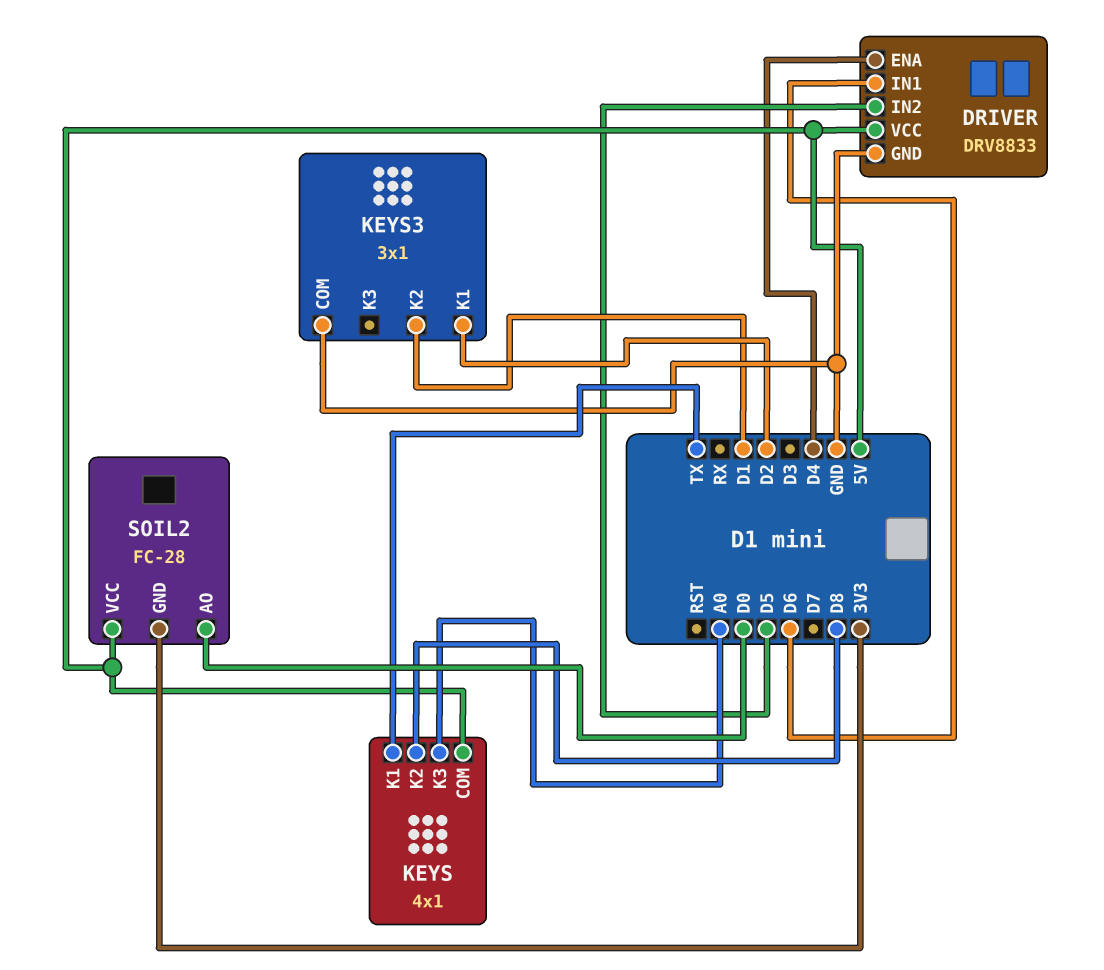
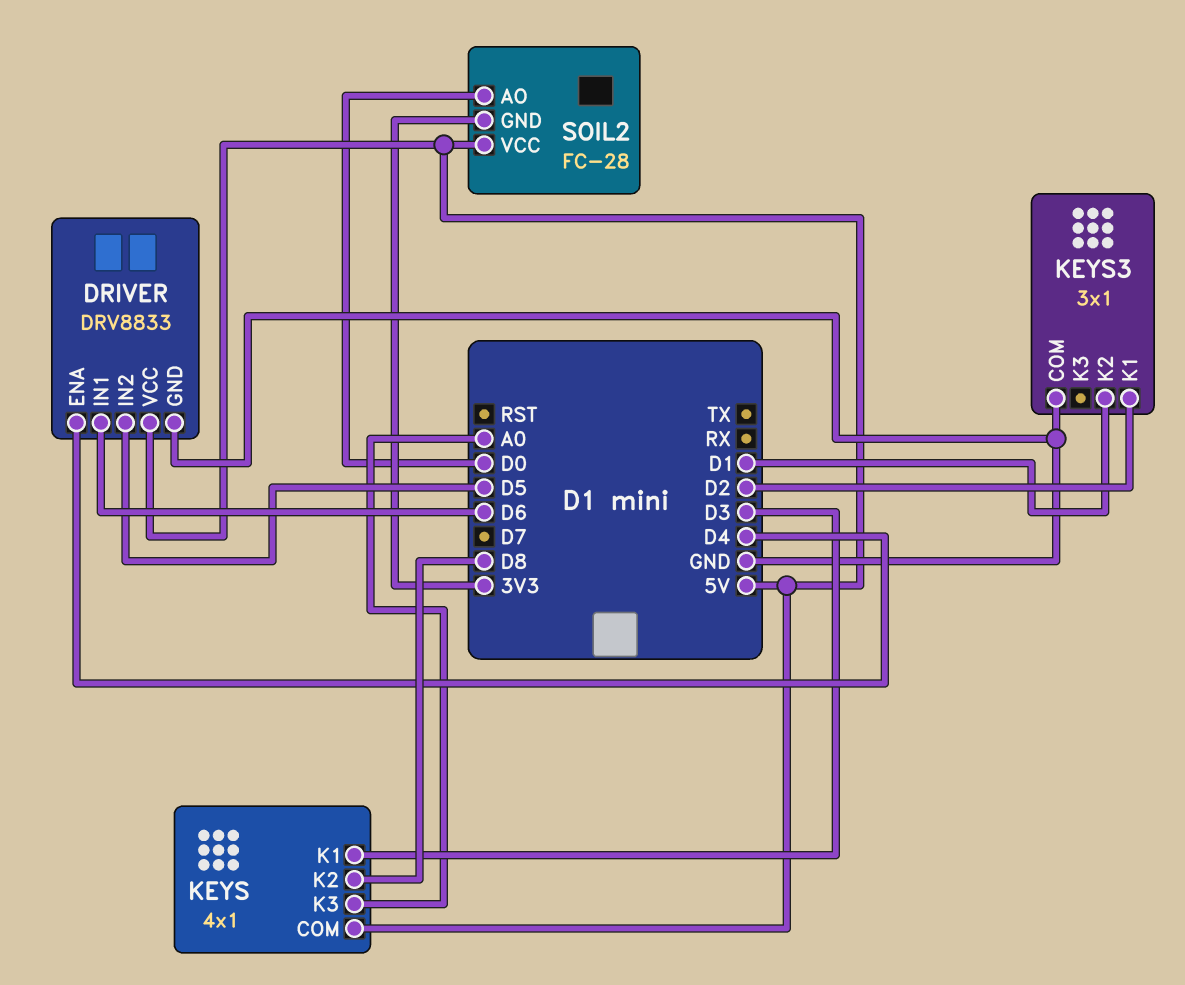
KEYS pin K1: TX -> D3

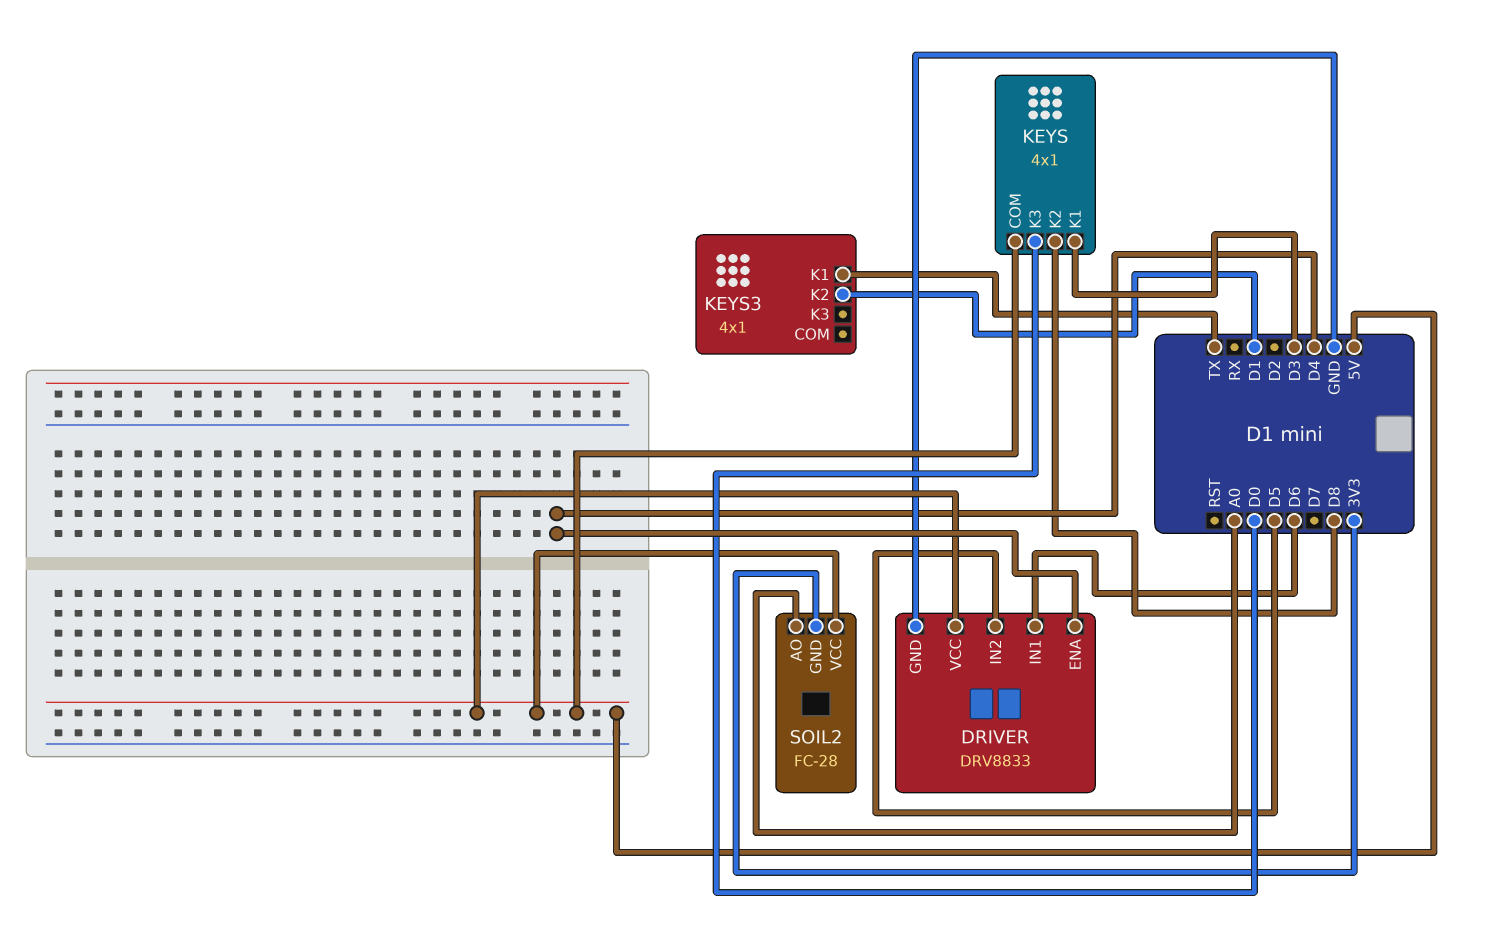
KEYS pin K3: A0 -> D0
KEYS3: 3x1 -> 4x1
KEYS3 pin COM: GND -> none
KEYS3 pin K1: D2 -> TX
SOIL2 pin AO: D0 -> A0

